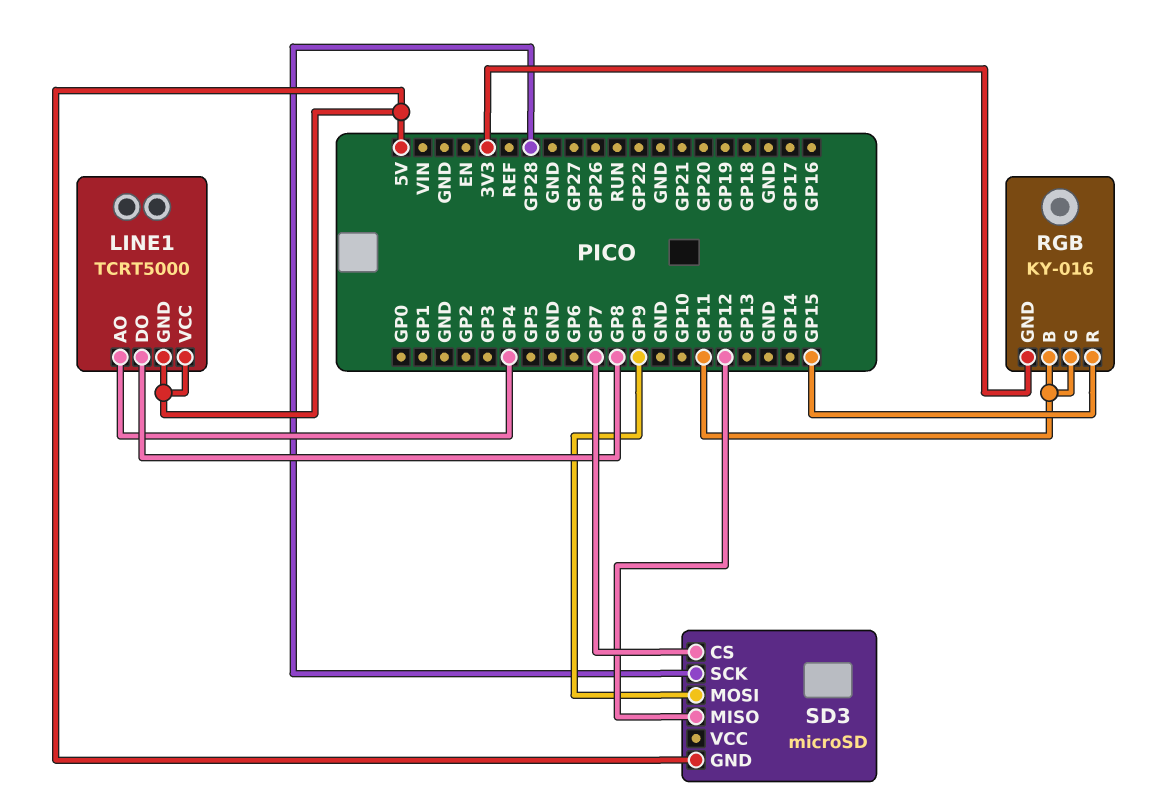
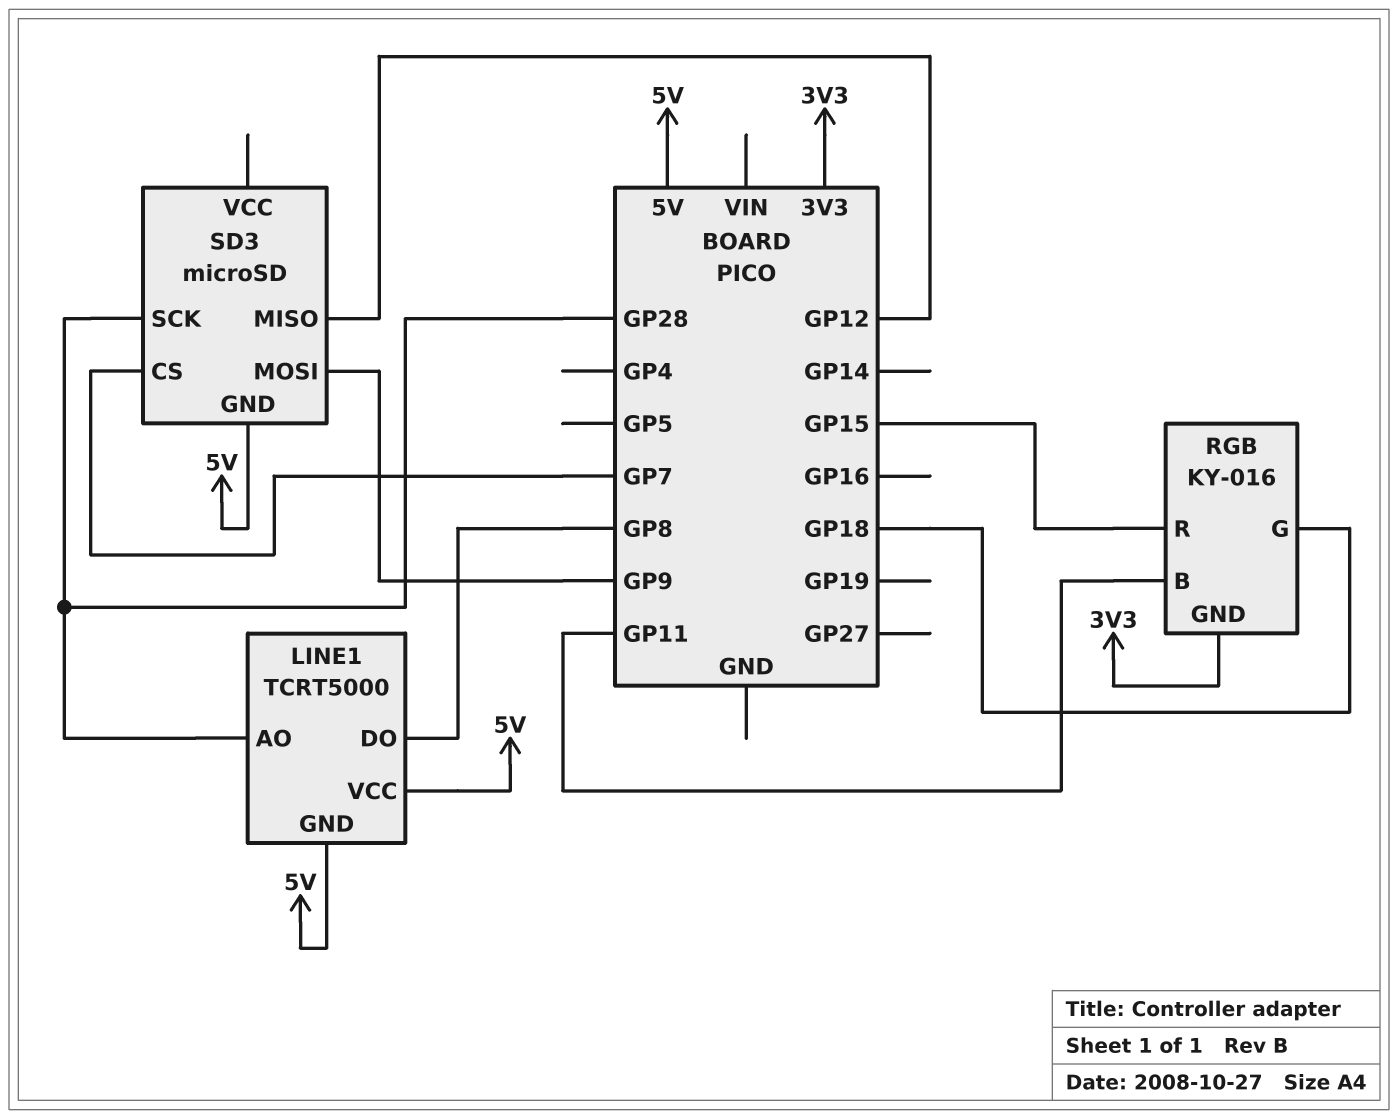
LINE1 pin AO: GP4 -> GP28
RGB pin G: GP11 -> GP18

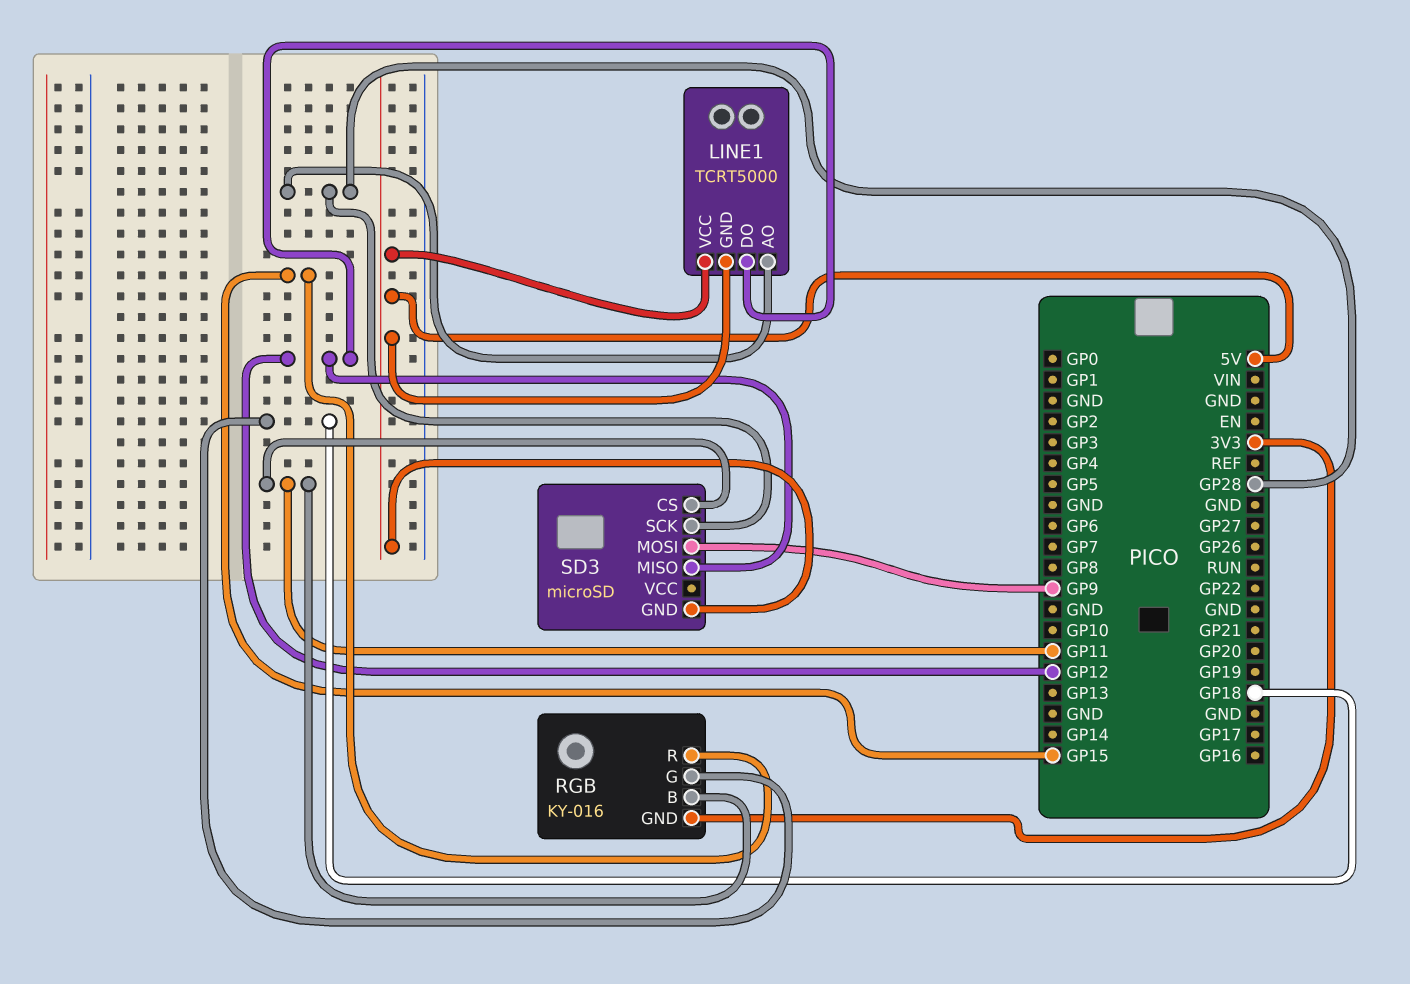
LINE1 pin DO: GP8 -> GP12
SD3 pin CS: GP7 -> GP11

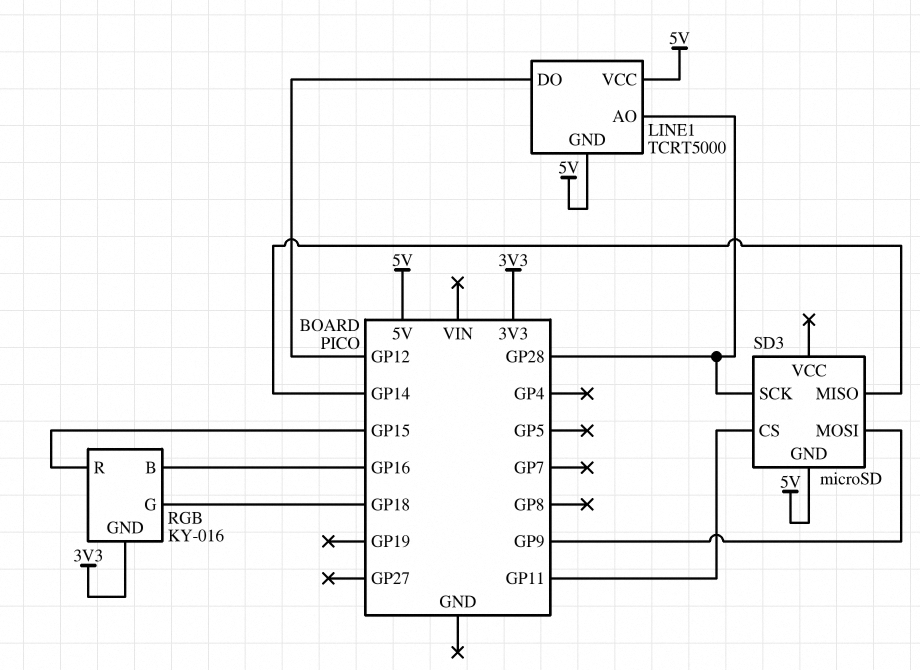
RGB pin B: GP11 -> GP16
SD3 pin MISO: GP12 -> GP14

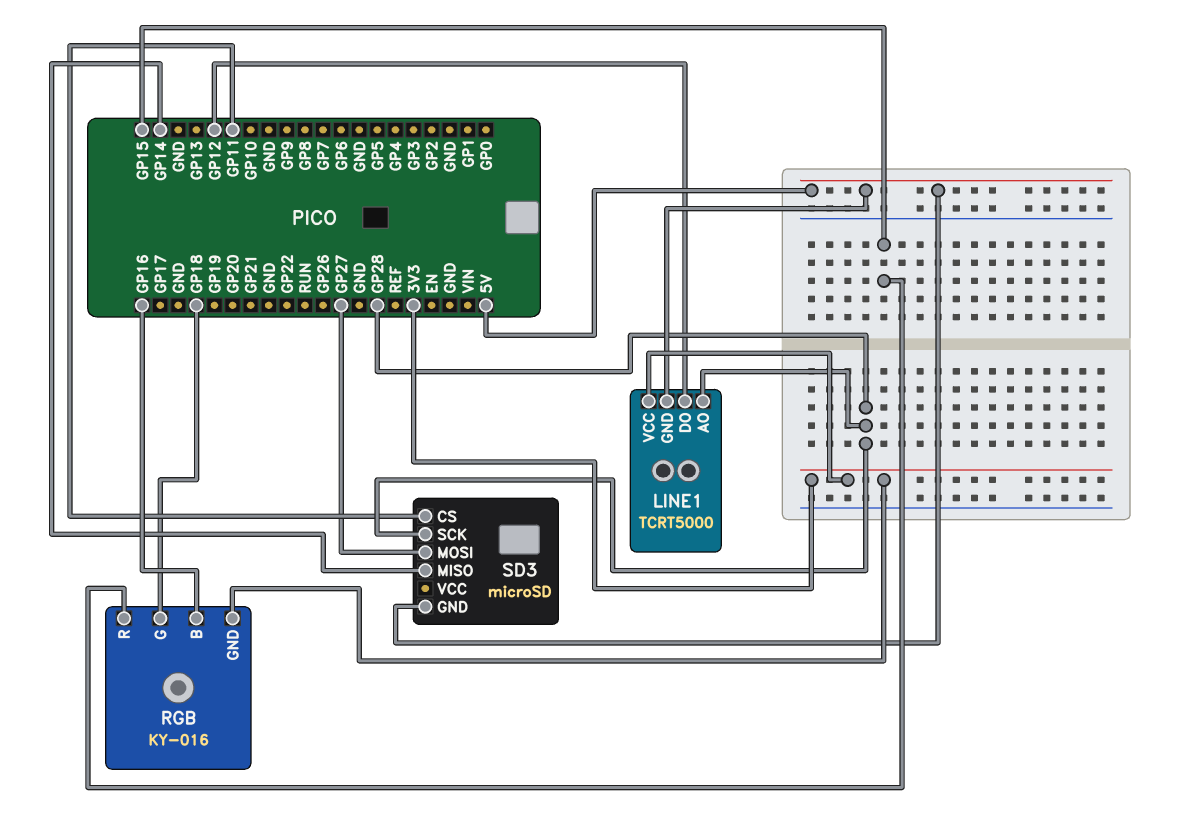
LINE1 pin VCC: 5V -> 3V3
SD3 pin MOSI: GP9 -> GP27

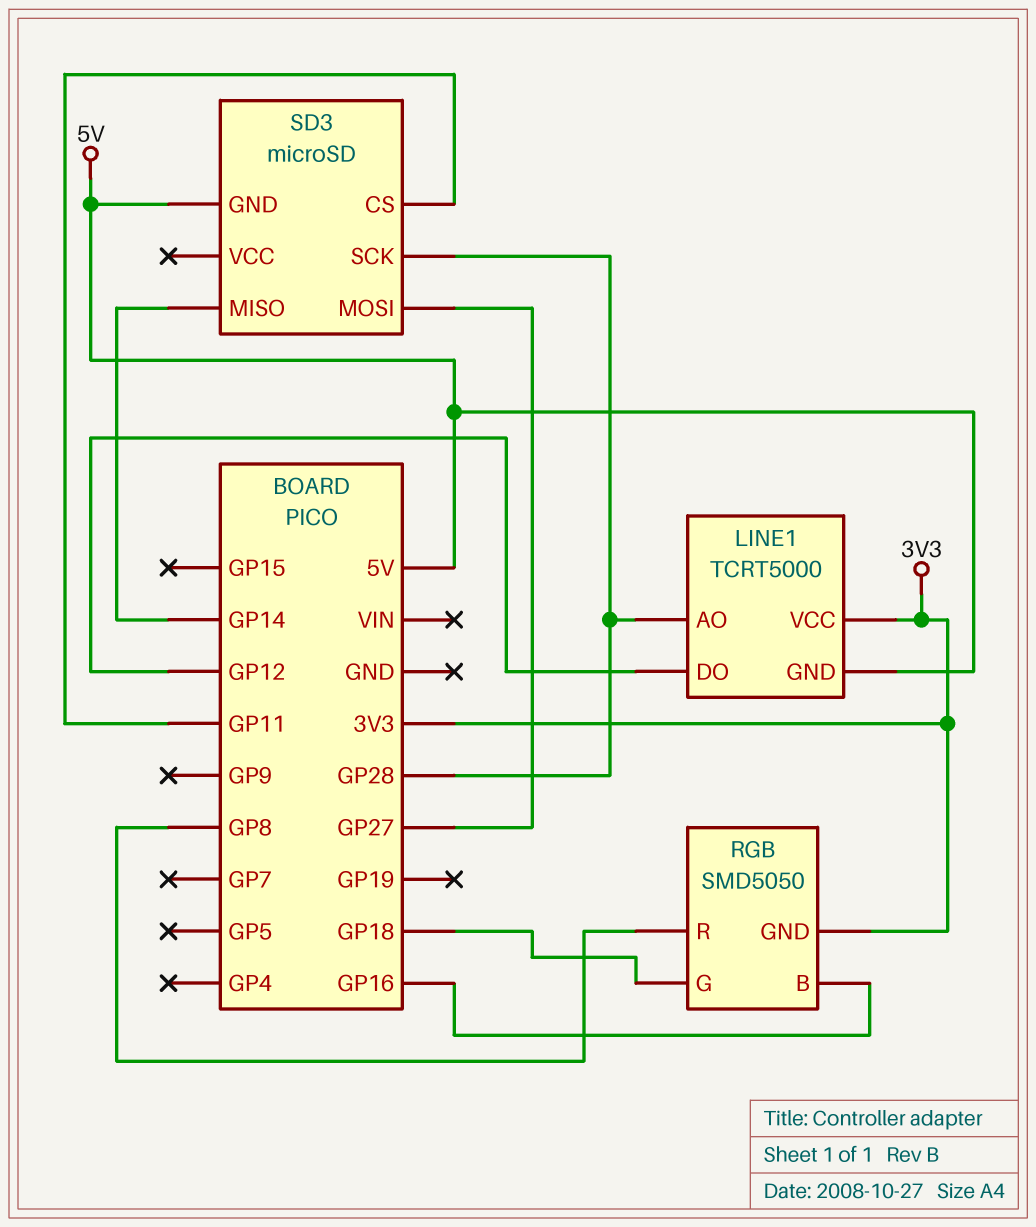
RGB: KY-016 -> SMD5050
RGB pin R: GP15 -> GP8

